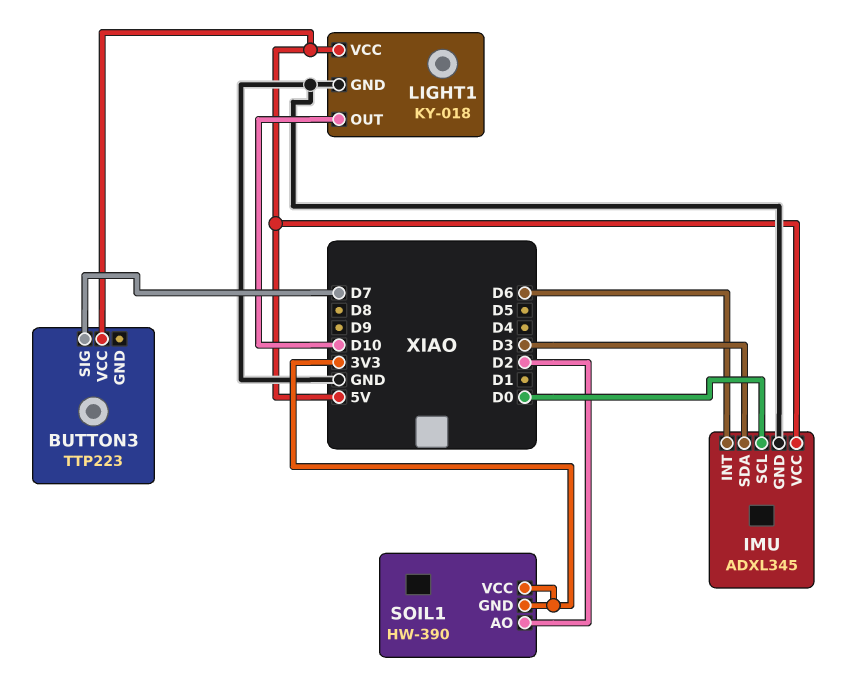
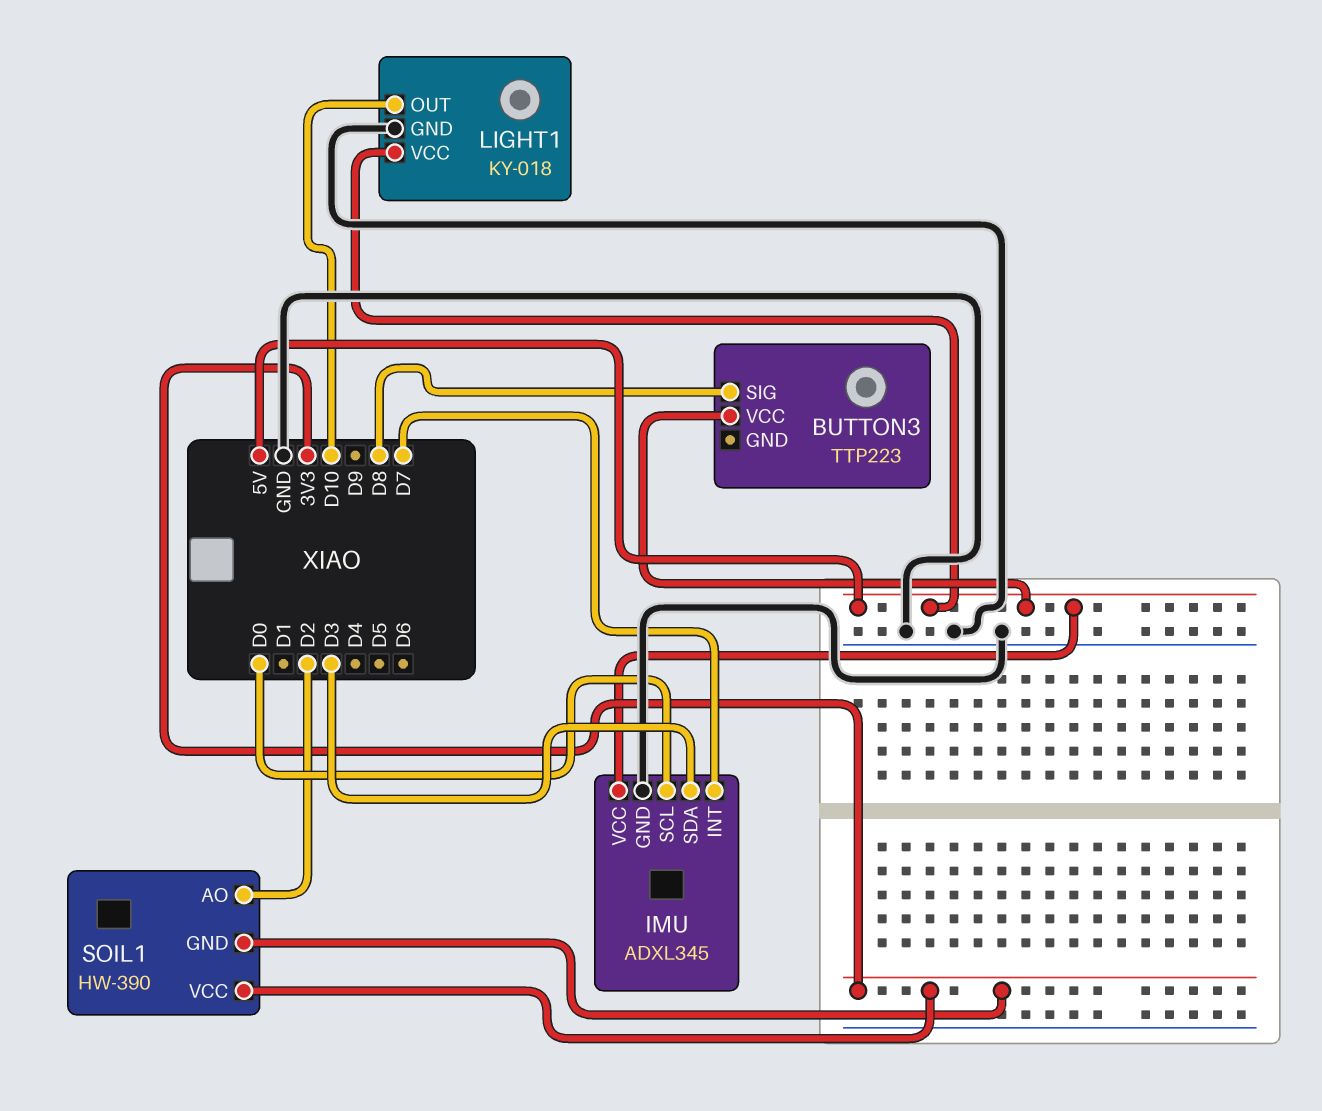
BUTTON3 pin SIG: D7 -> D8
IMU pin INT: D6 -> D7

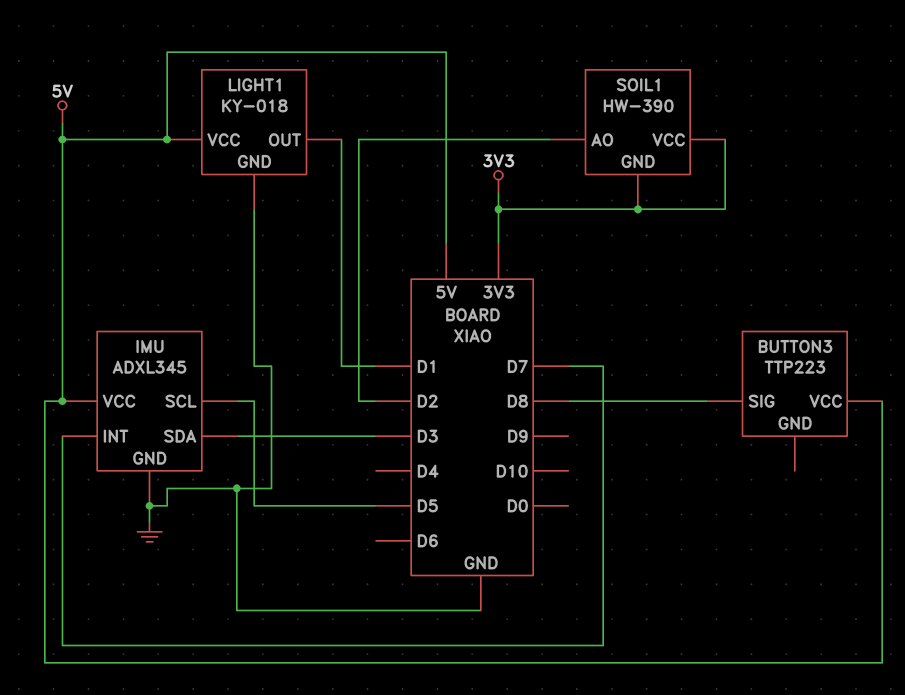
IMU pin SCL: D0 -> D5
LIGHT1 pin OUT: D10 -> D1

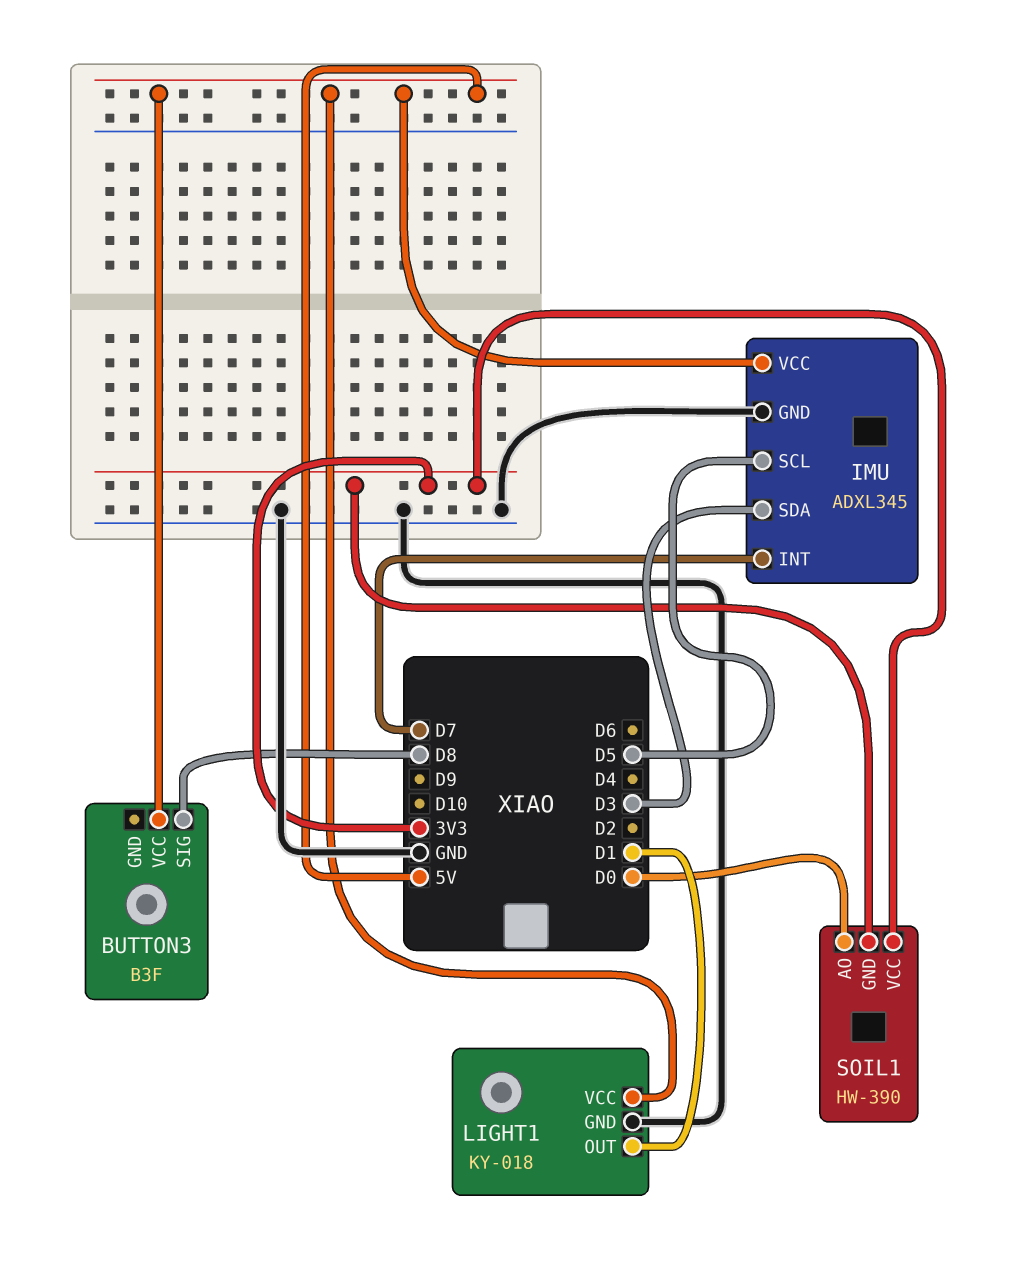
BUTTON3: TTP223 -> B3F
SOIL1 pin AO: D2 -> D0

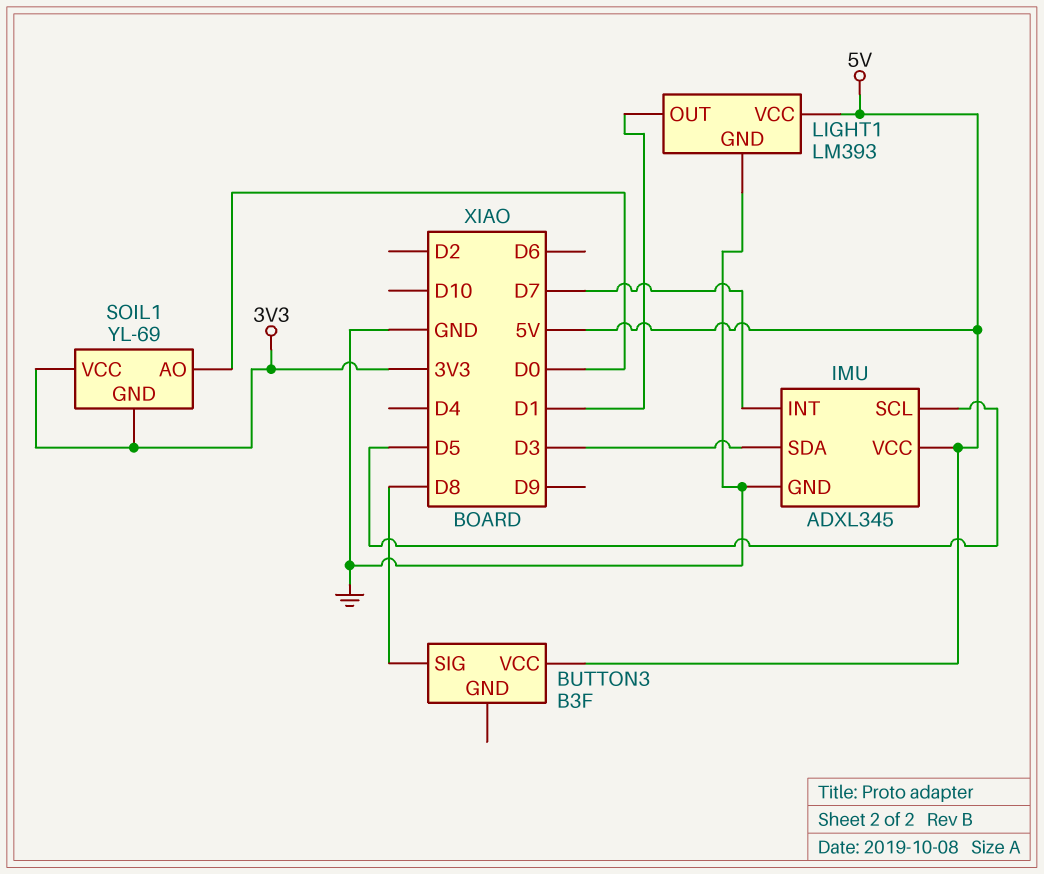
LIGHT1: KY-018 -> LM393
SOIL1: HW-390 -> YL-69

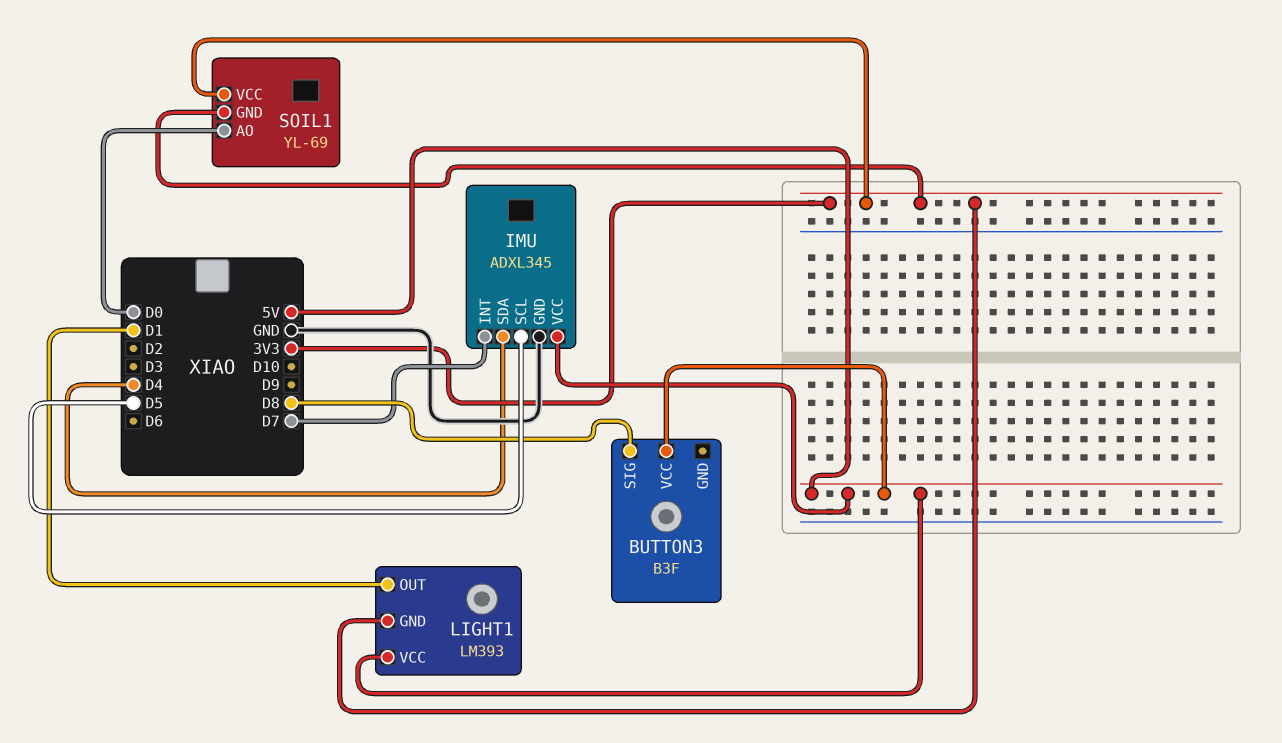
IMU pin SDA: D3 -> D4
LIGHT1 pin GND: GND -> 3V3

